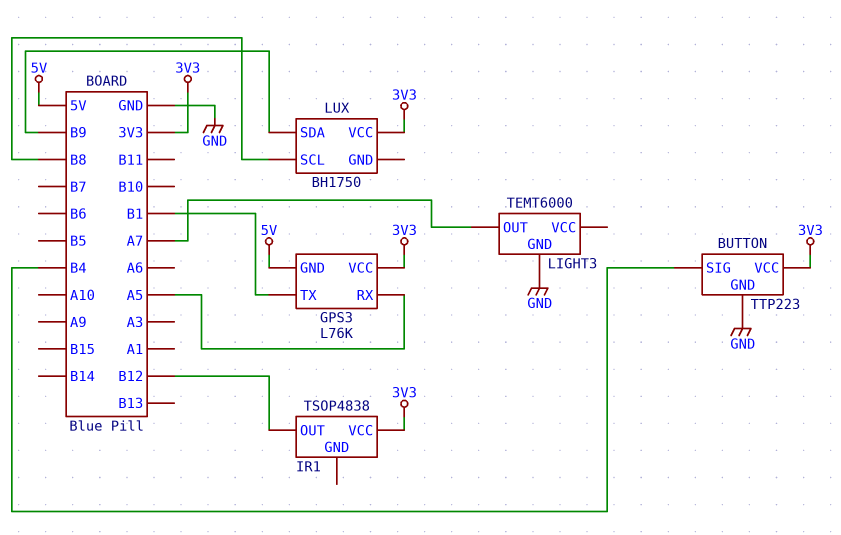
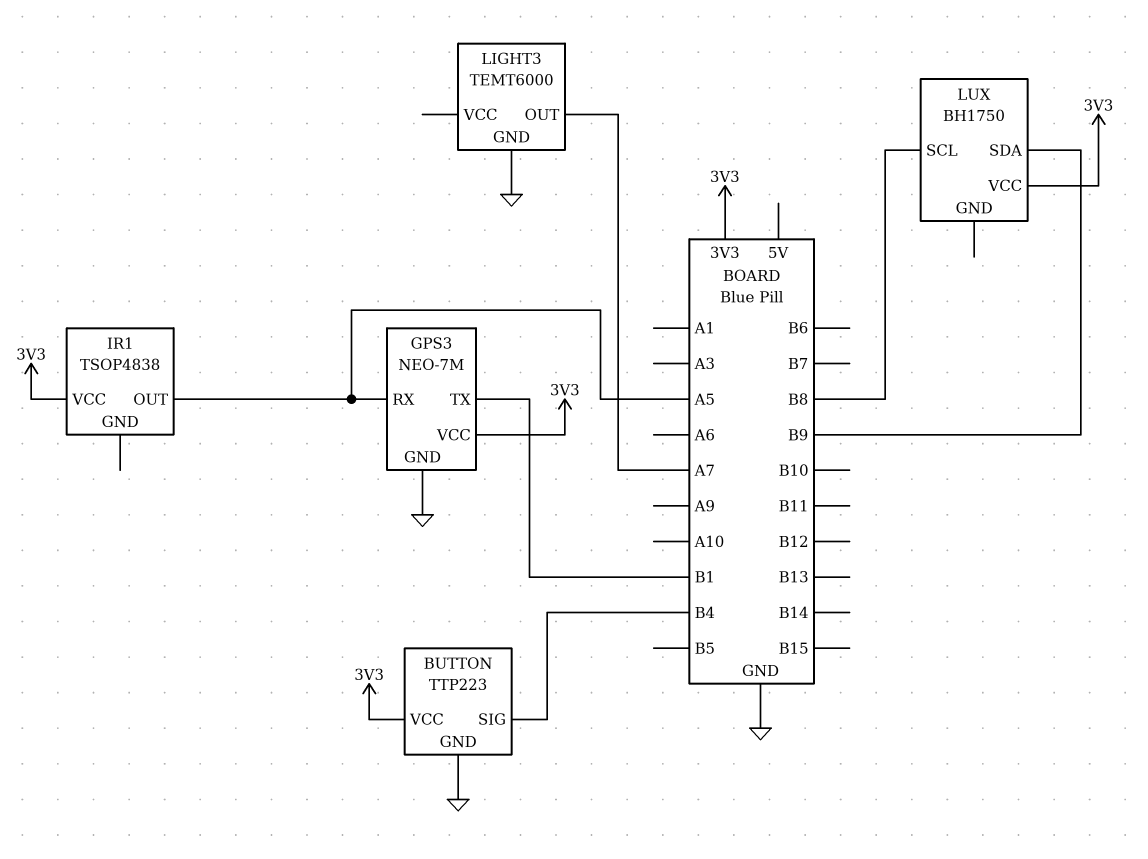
GPS3: L76K -> NEO-7M
GPS3 pin GND: 5V -> GND
IR1 pin OUT: B12 -> A5

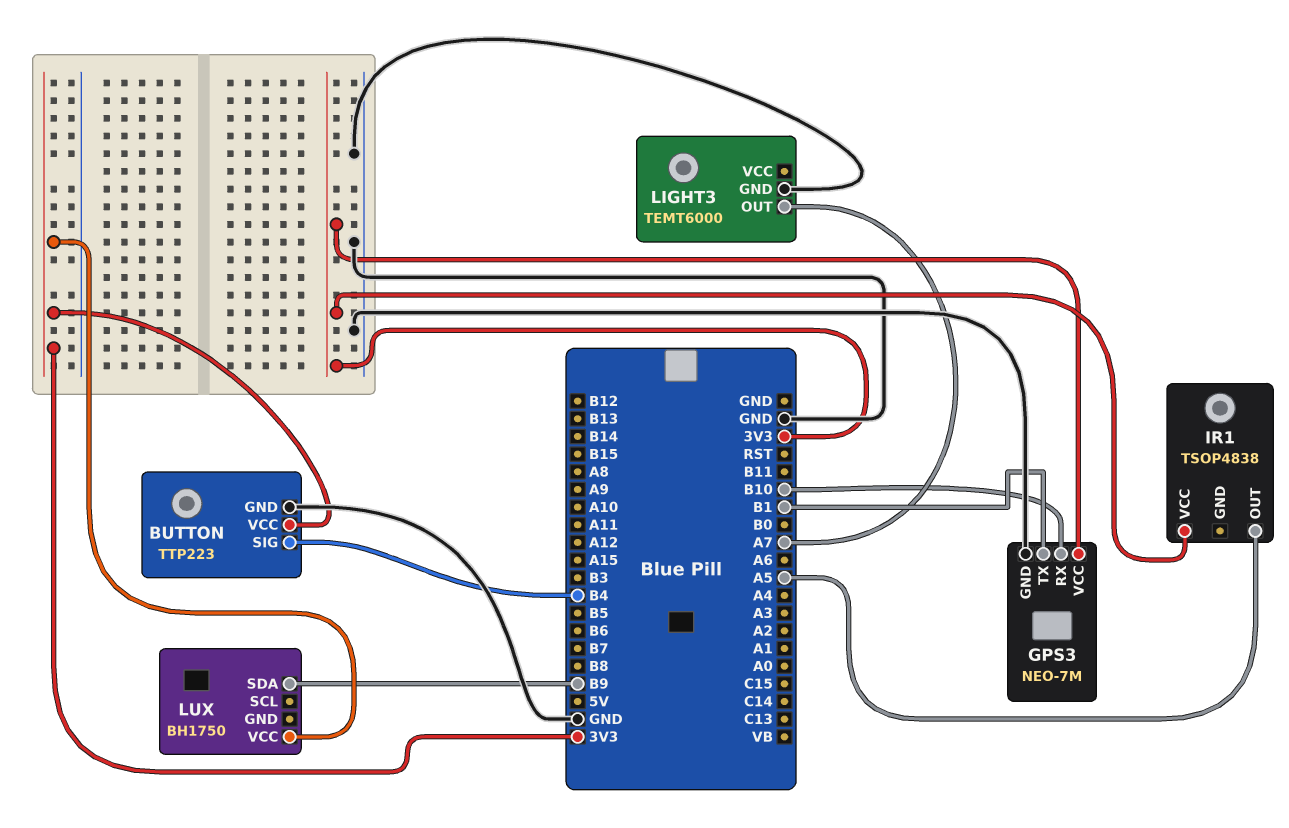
GPS3 pin RX: A5 -> B10
LUX pin SCL: B8 -> none

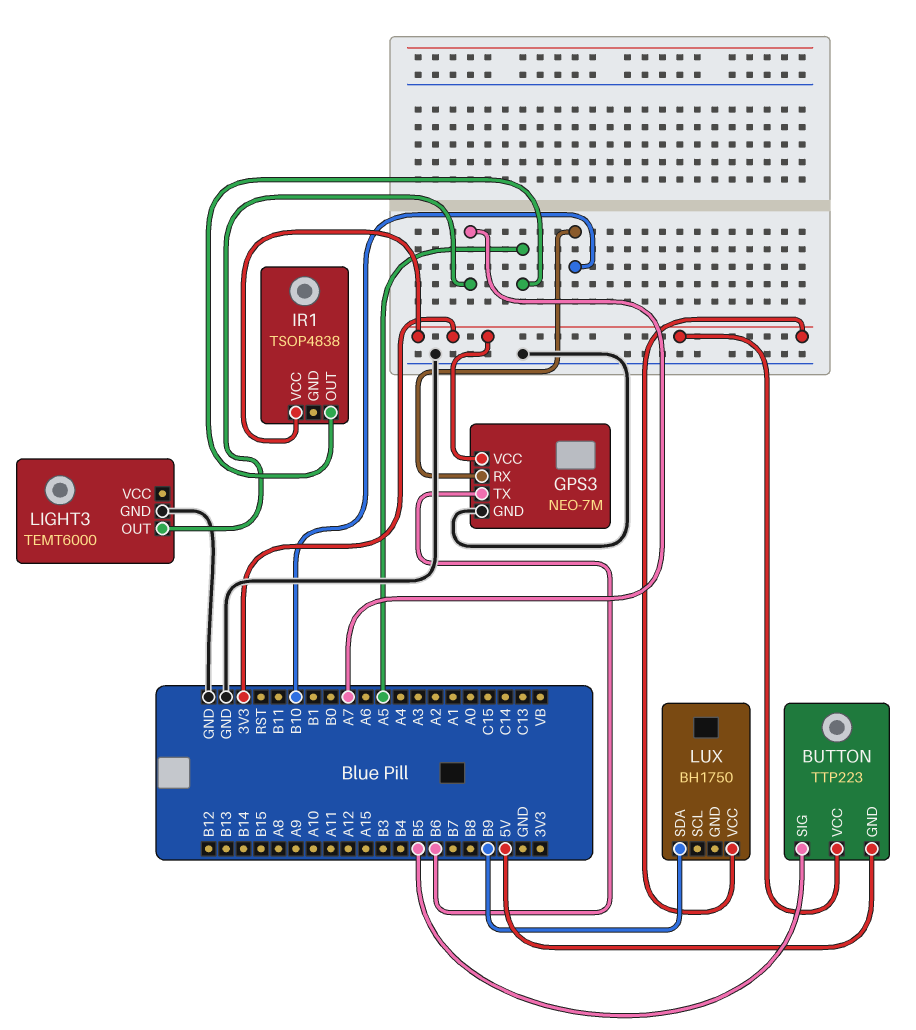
BUTTON pin GND: GND -> 5V
BUTTON pin SIG: B4 -> B5
GPS3 pin TX: B1 -> B6

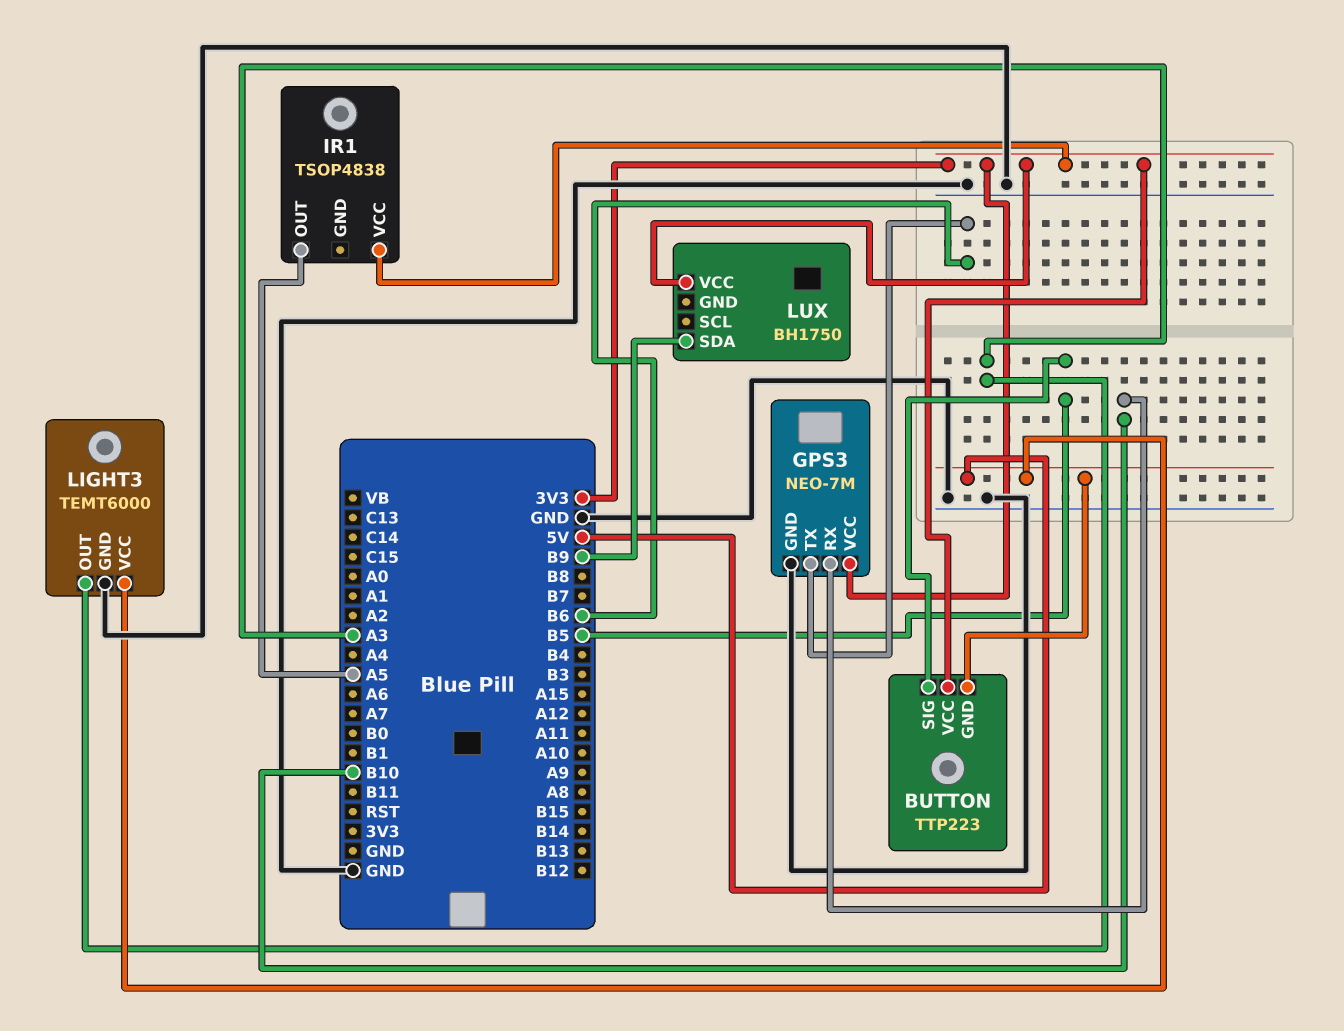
LIGHT3 pin OUT: A7 -> A3
LIGHT3 pin VCC: none -> 5V

